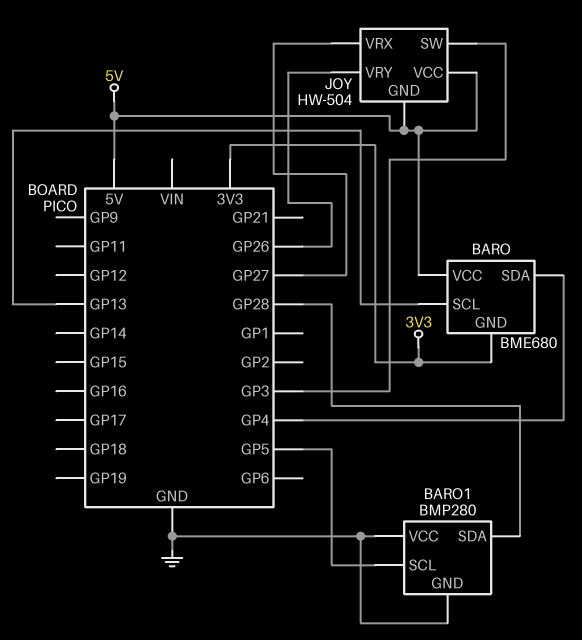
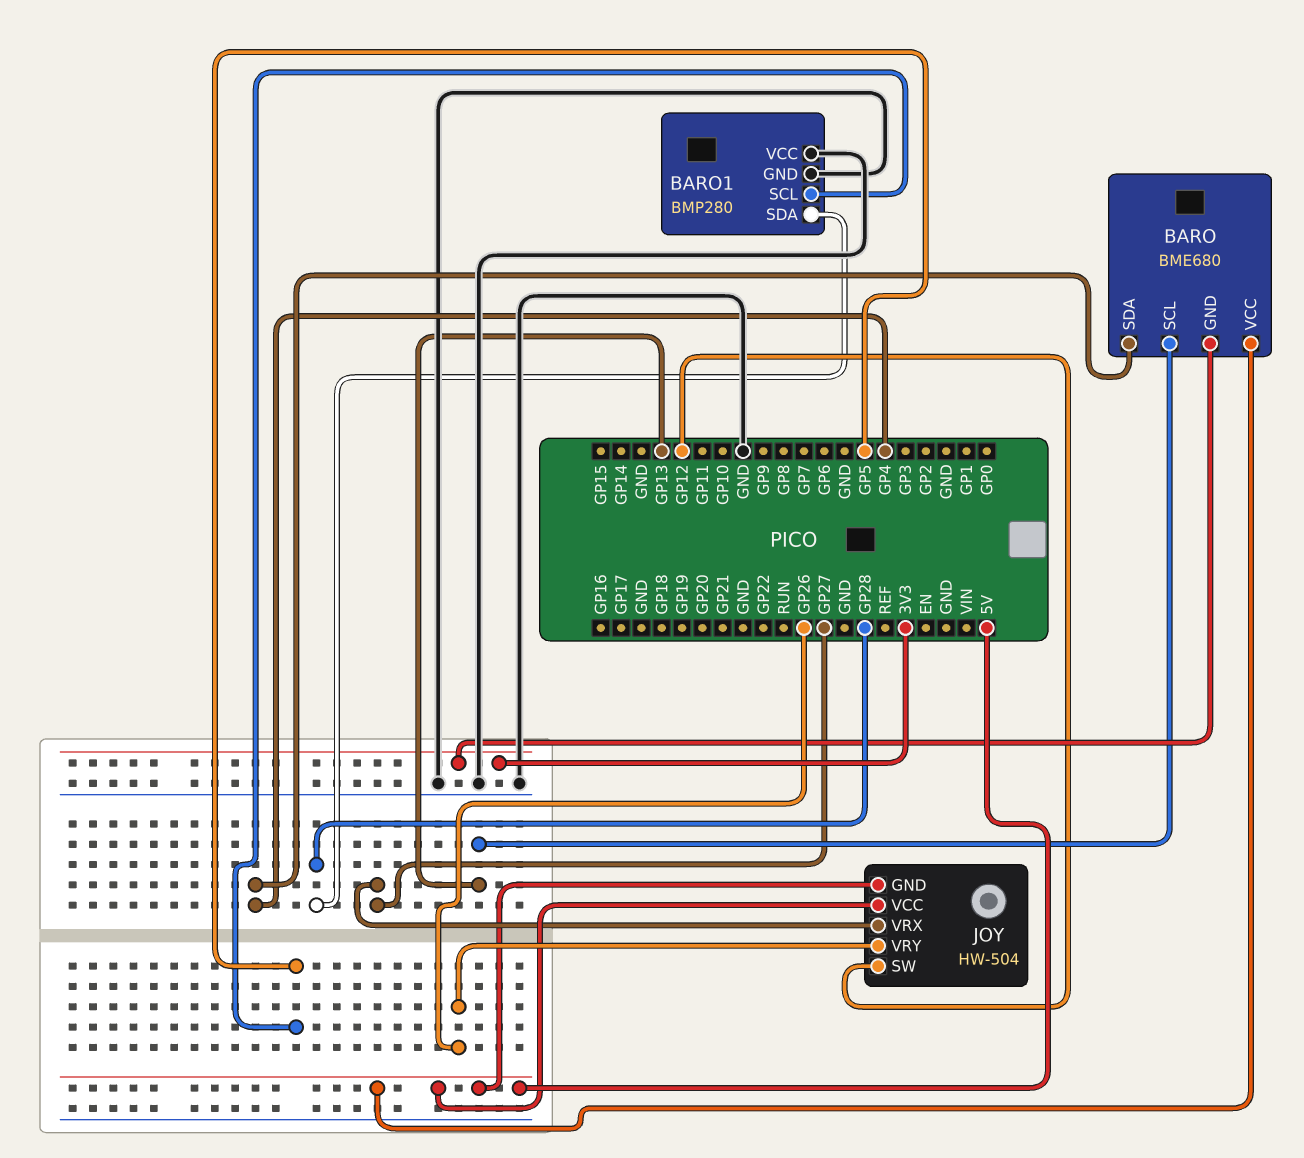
JOY pin SW: GP3 -> GP12

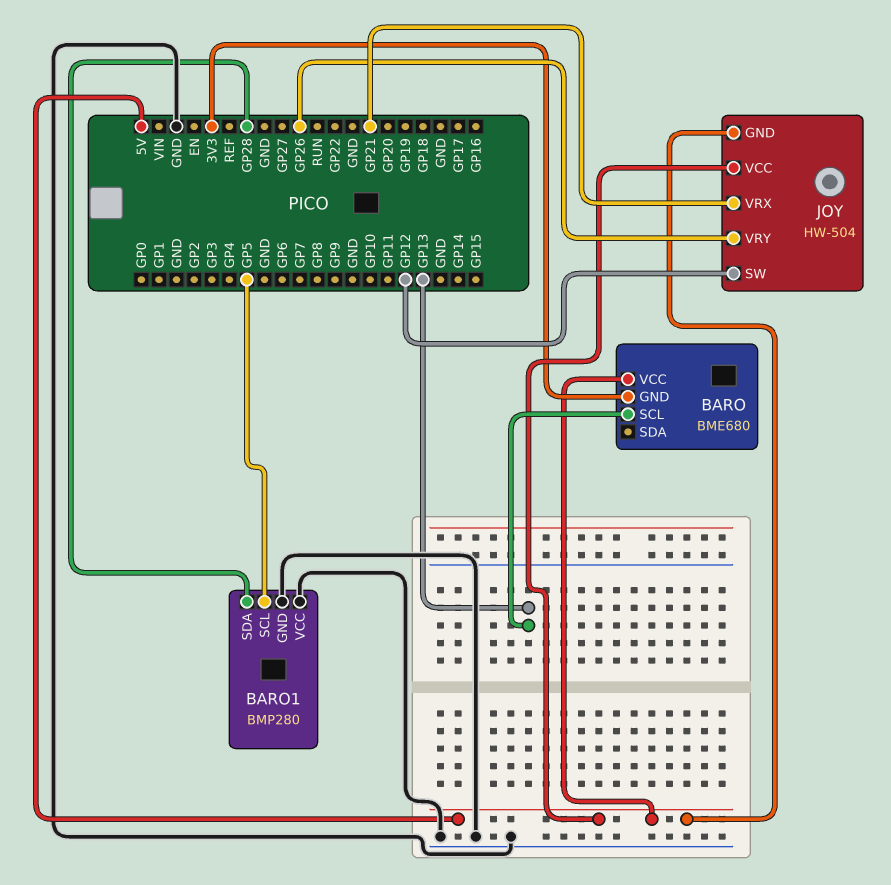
BARO pin SDA: GP4 -> none
JOY pin VRX: GP27 -> GP21

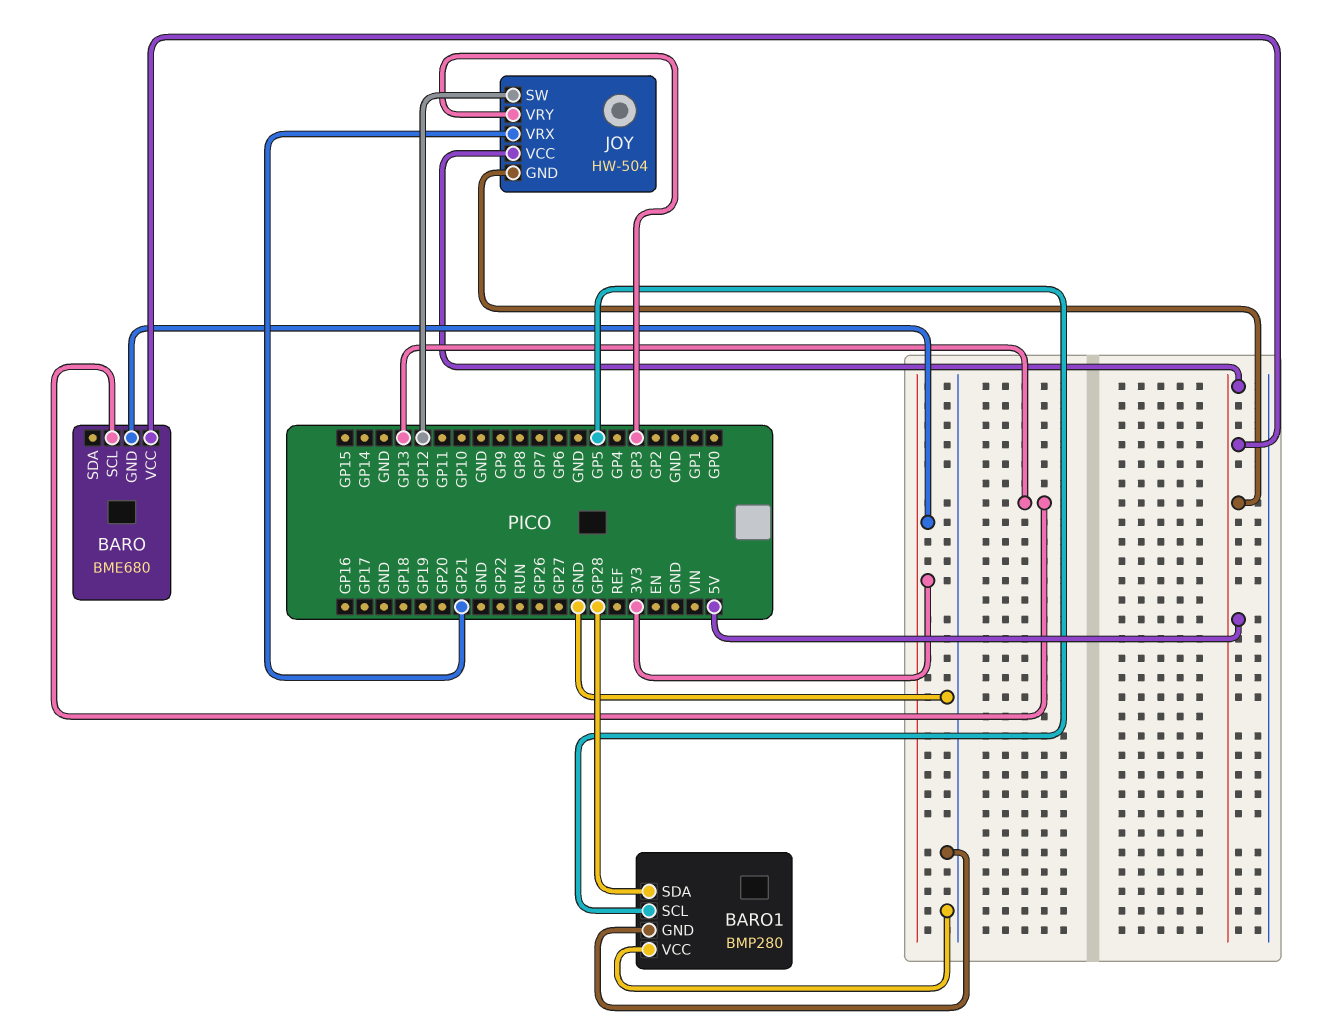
JOY pin VRY: GP26 -> GP3

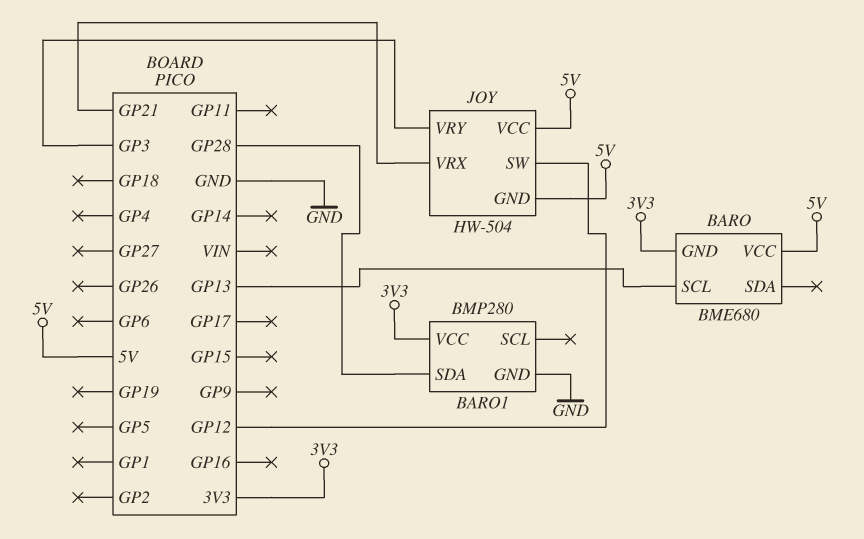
BARO1 pin SCL: GP5 -> none
BARO1 pin VCC: GND -> 3V3

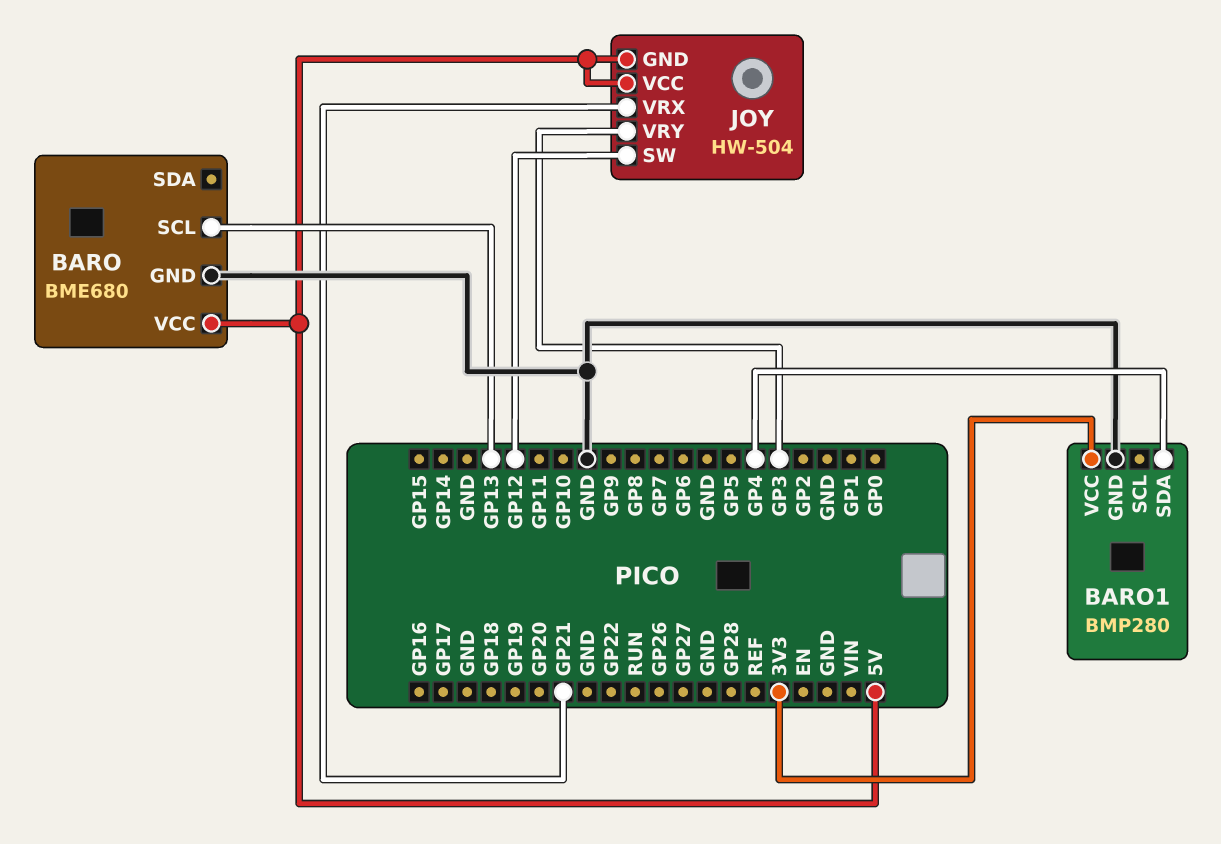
BARO pin GND: 3V3 -> GND
BARO1 pin SDA: GP28 -> GP4

